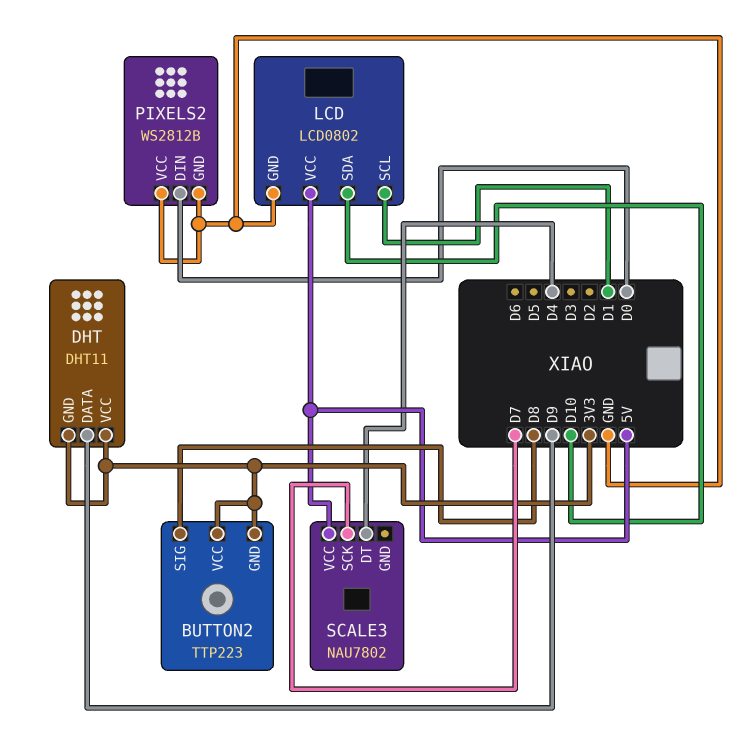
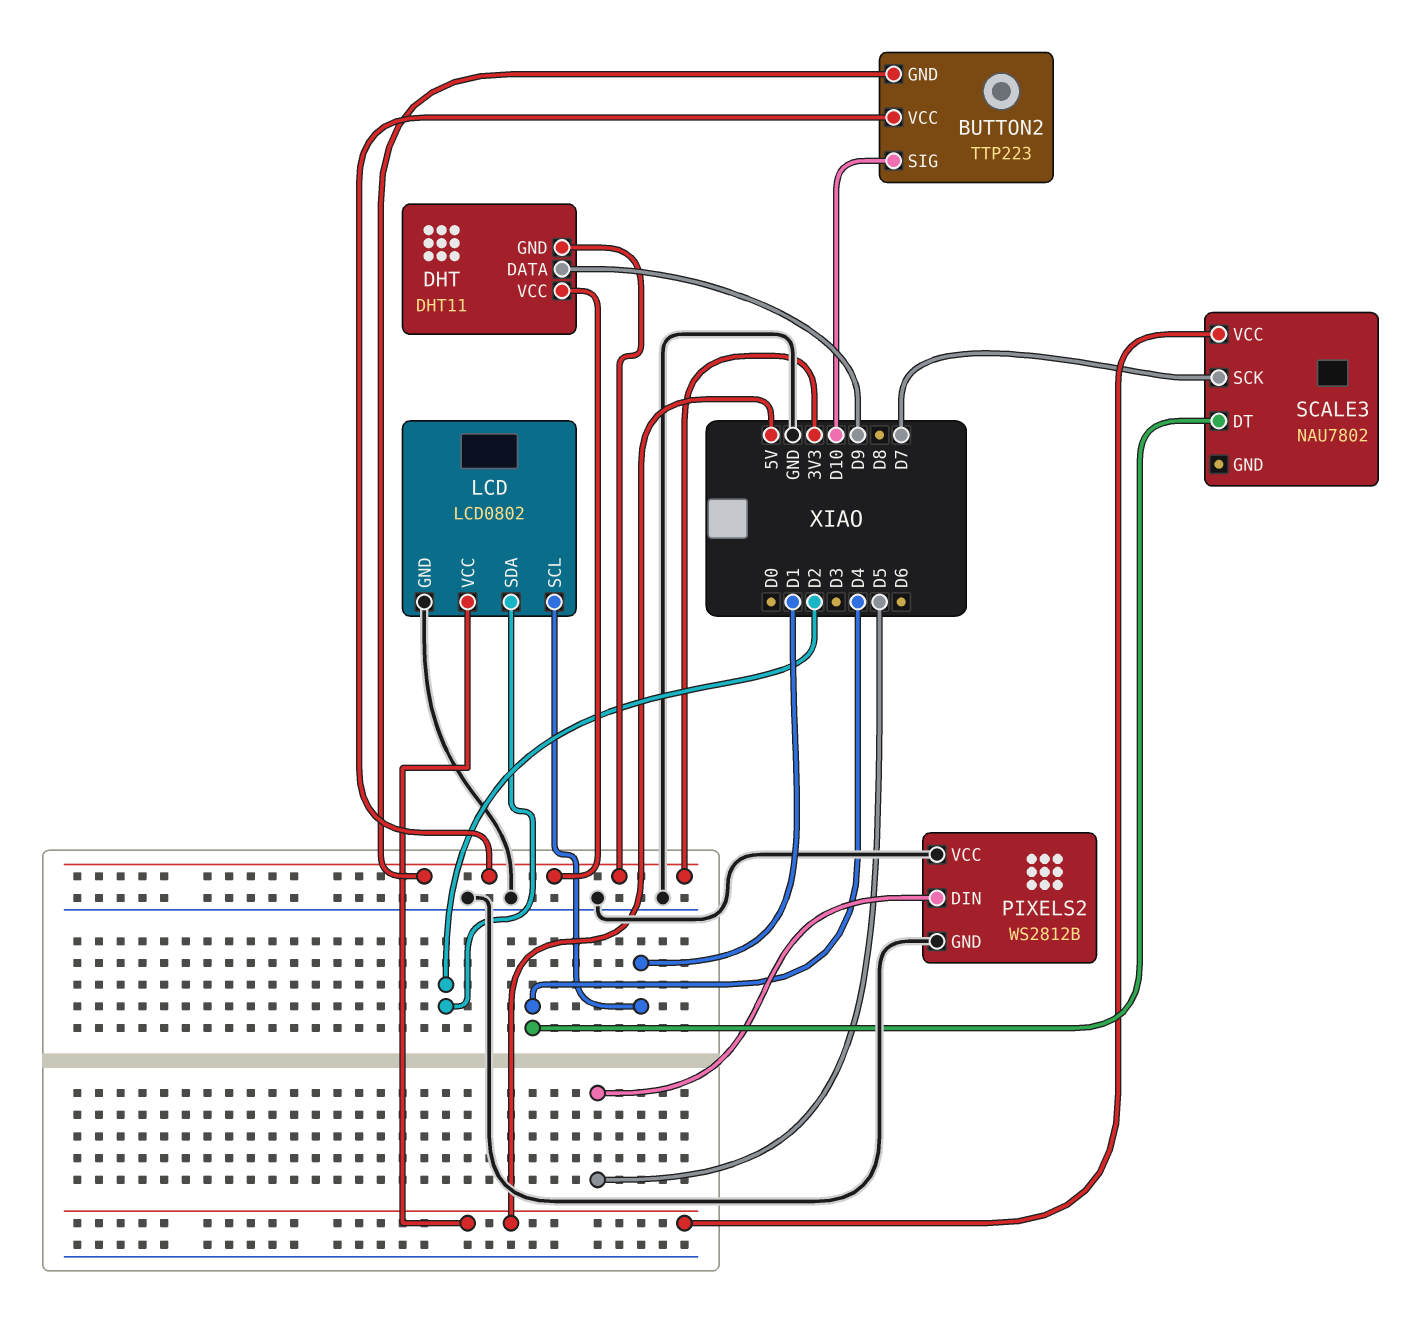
BUTTON2 pin SIG: D8 -> D10
LCD pin SDA: D10 -> D2
PIXELS2 pin DIN: D0 -> D5

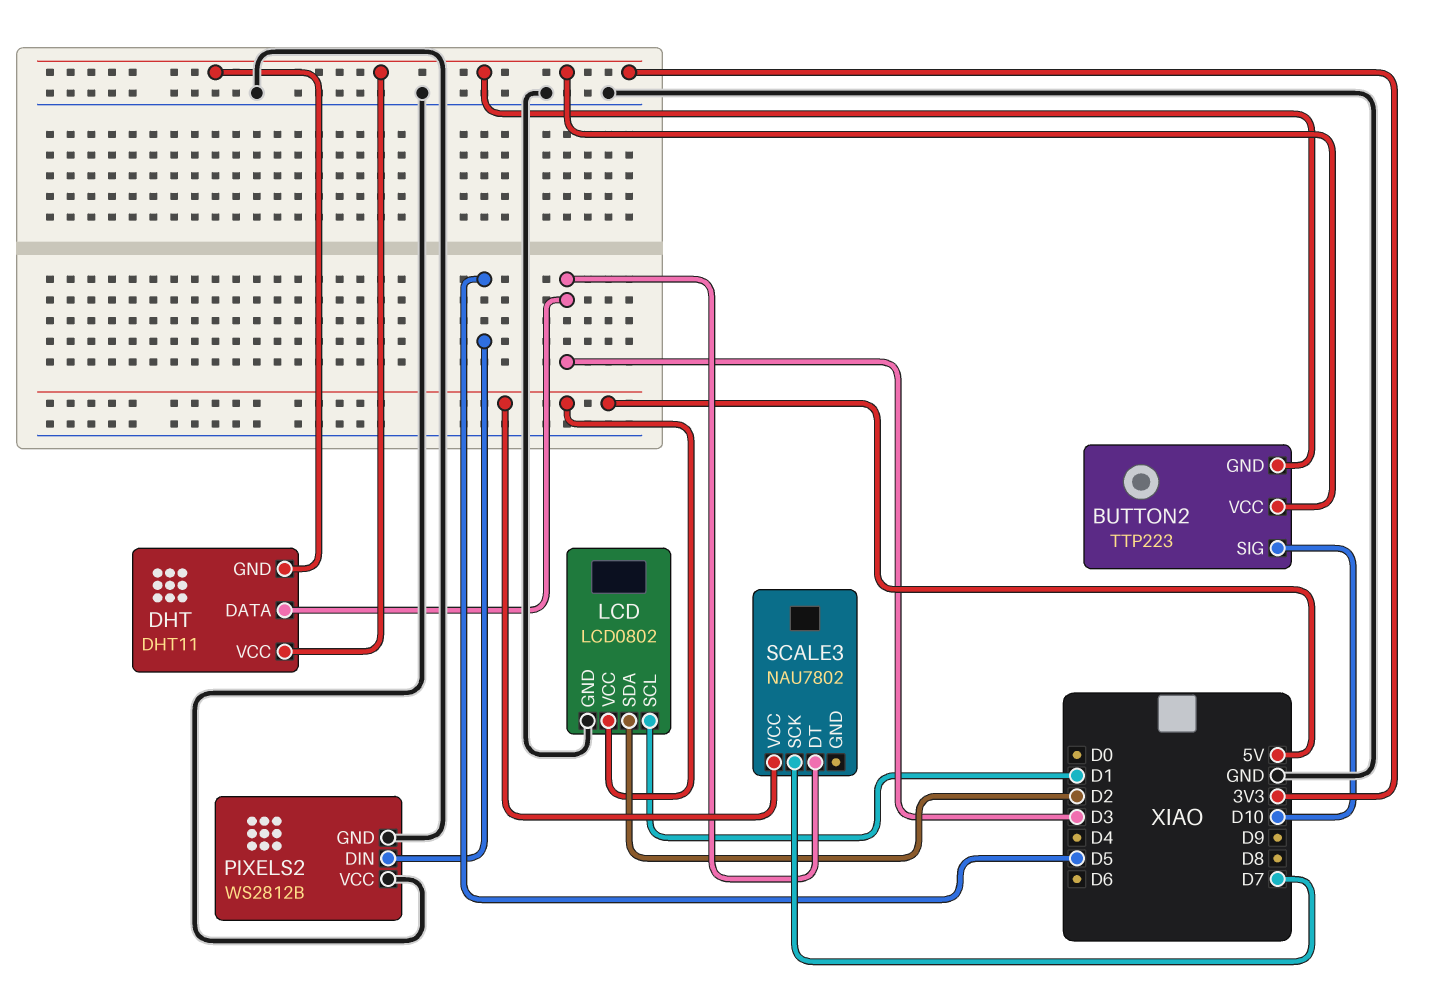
DHT pin DATA: D9 -> D3
SCALE3 pin DT: D4 -> D3

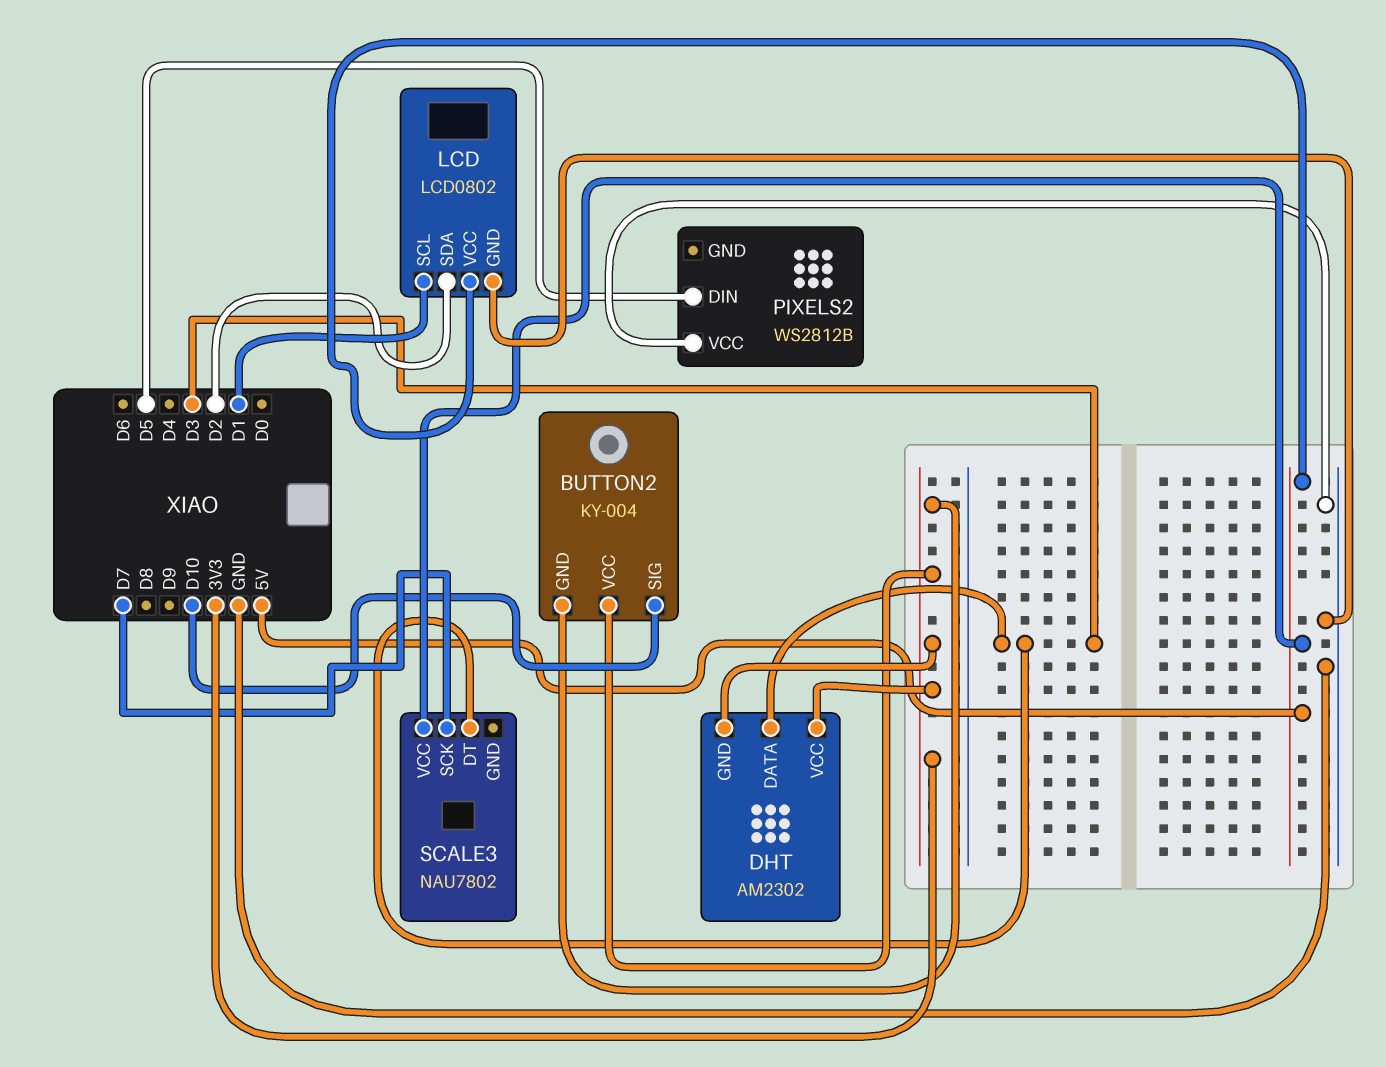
BUTTON2: TTP223 -> KY-004
DHT: DHT11 -> AM2302
PIXELS2 pin GND: GND -> none

